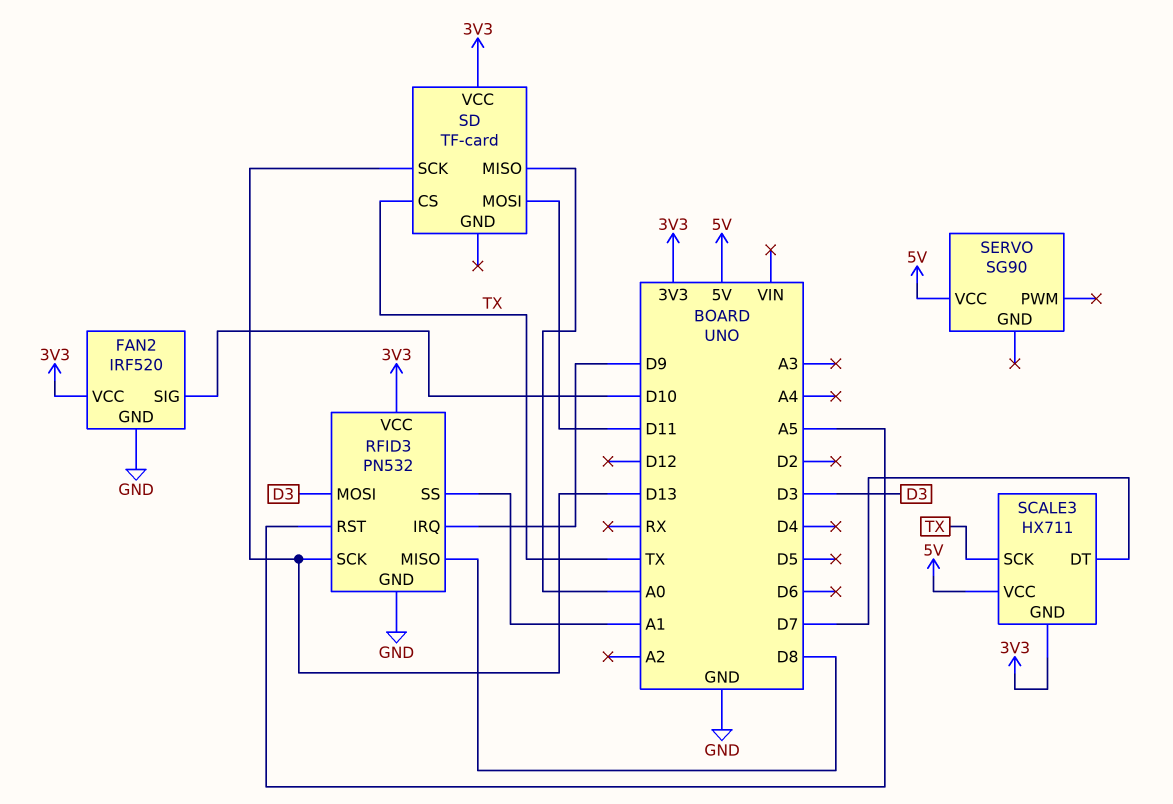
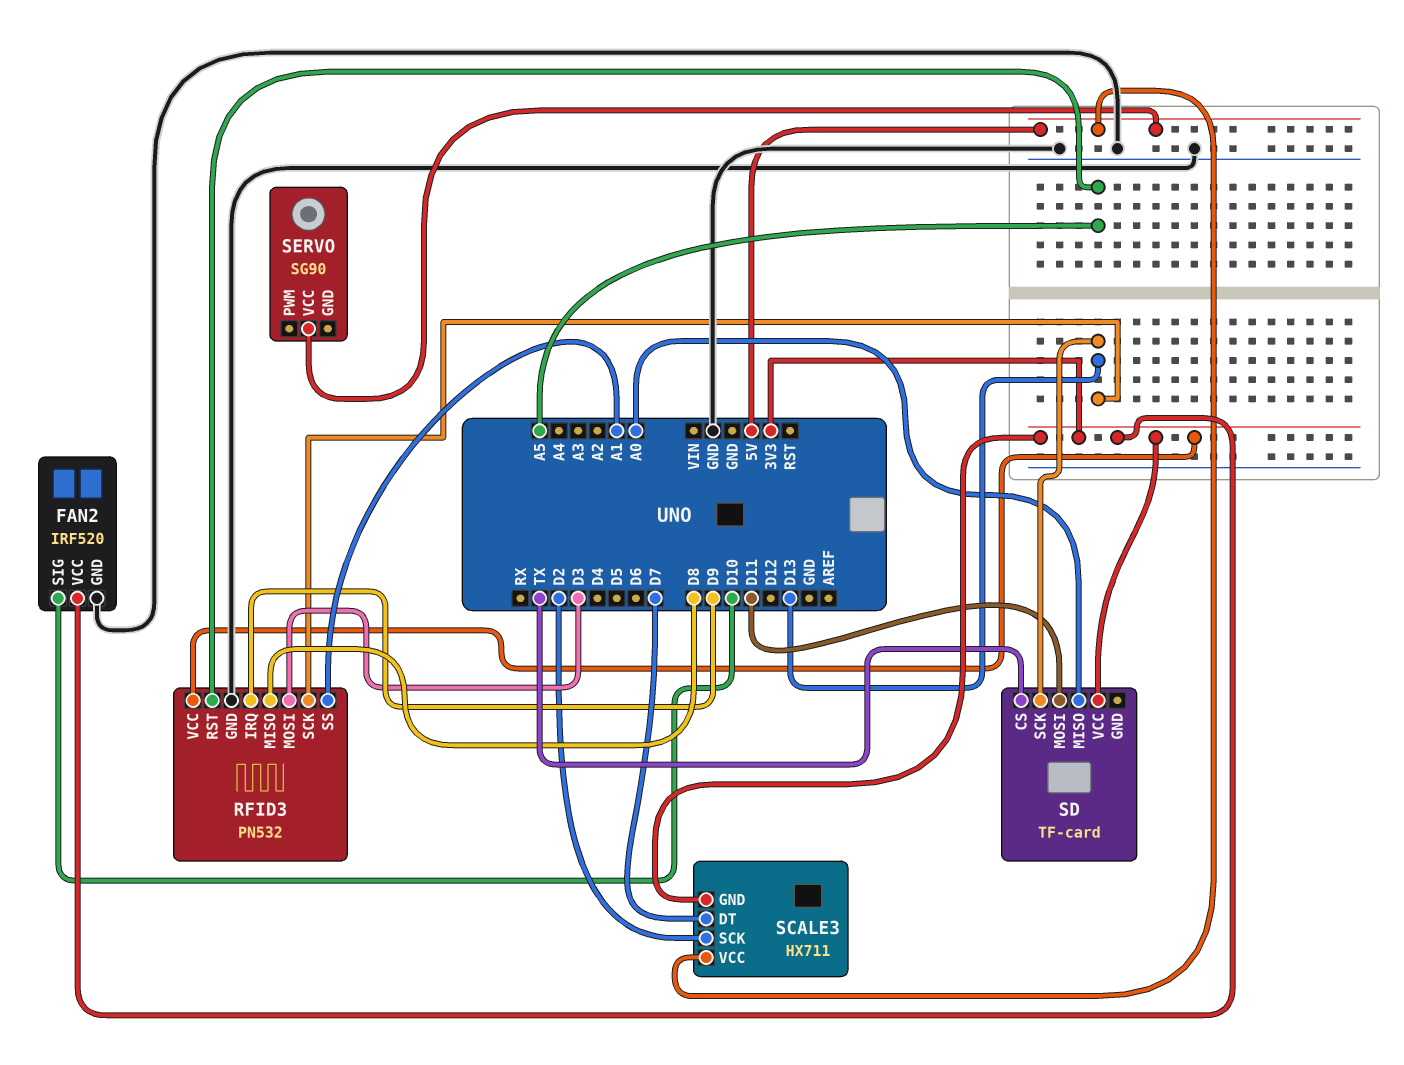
SCALE3 pin SCK: TX -> D2

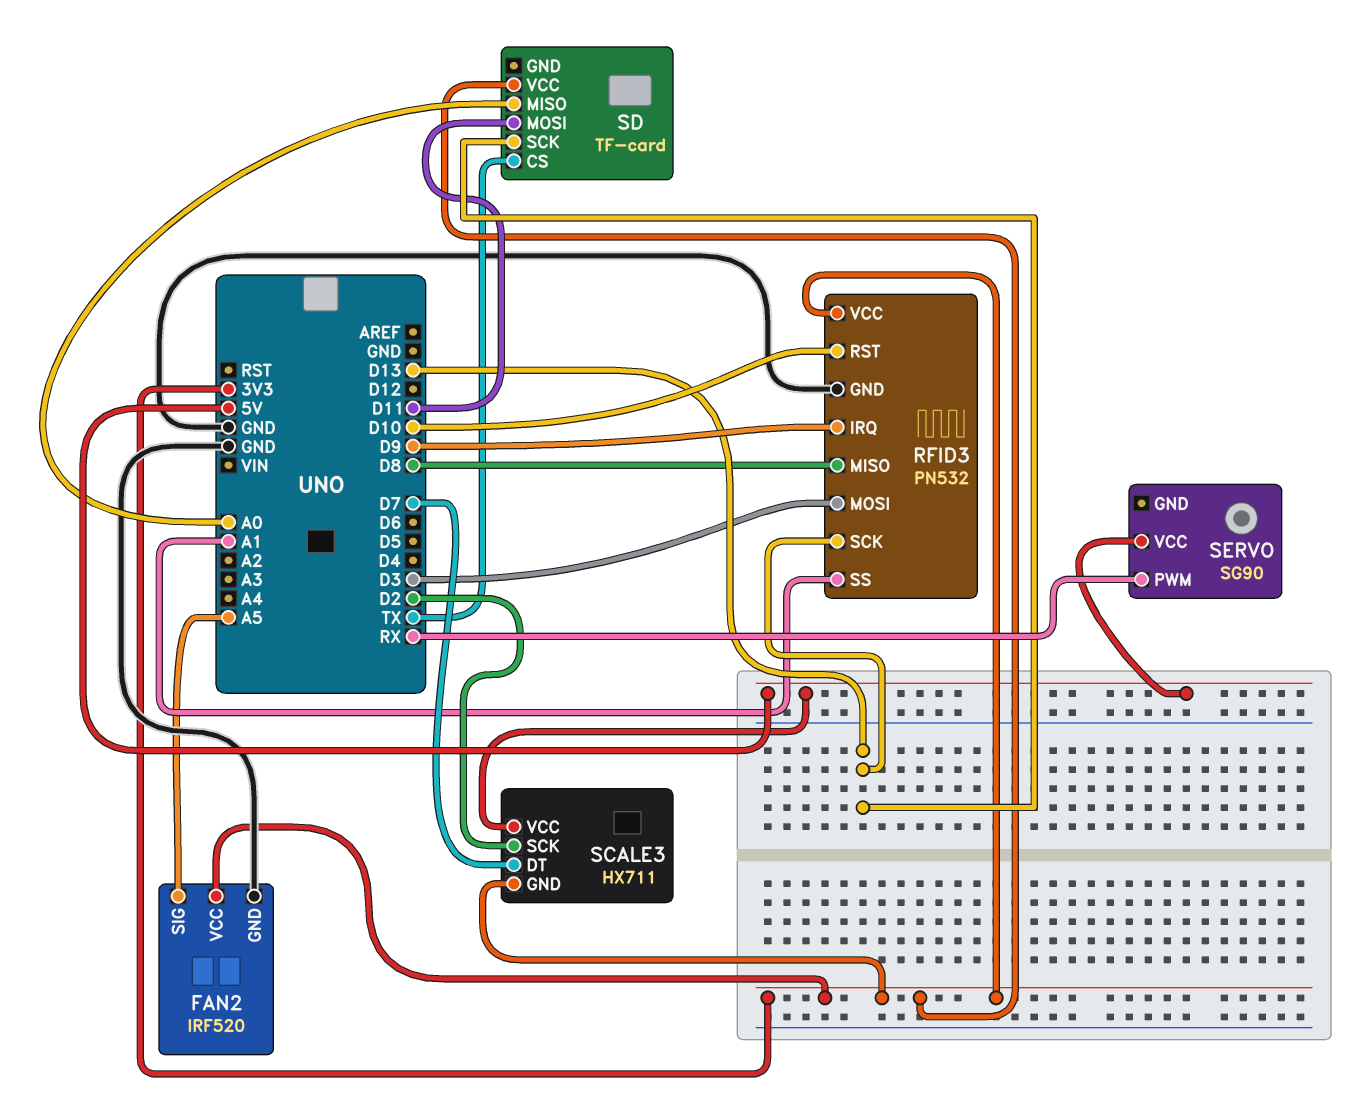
FAN2 pin SIG: D10 -> A5
RFID3 pin RST: A5 -> D10
SERVO pin PWM: none -> RX

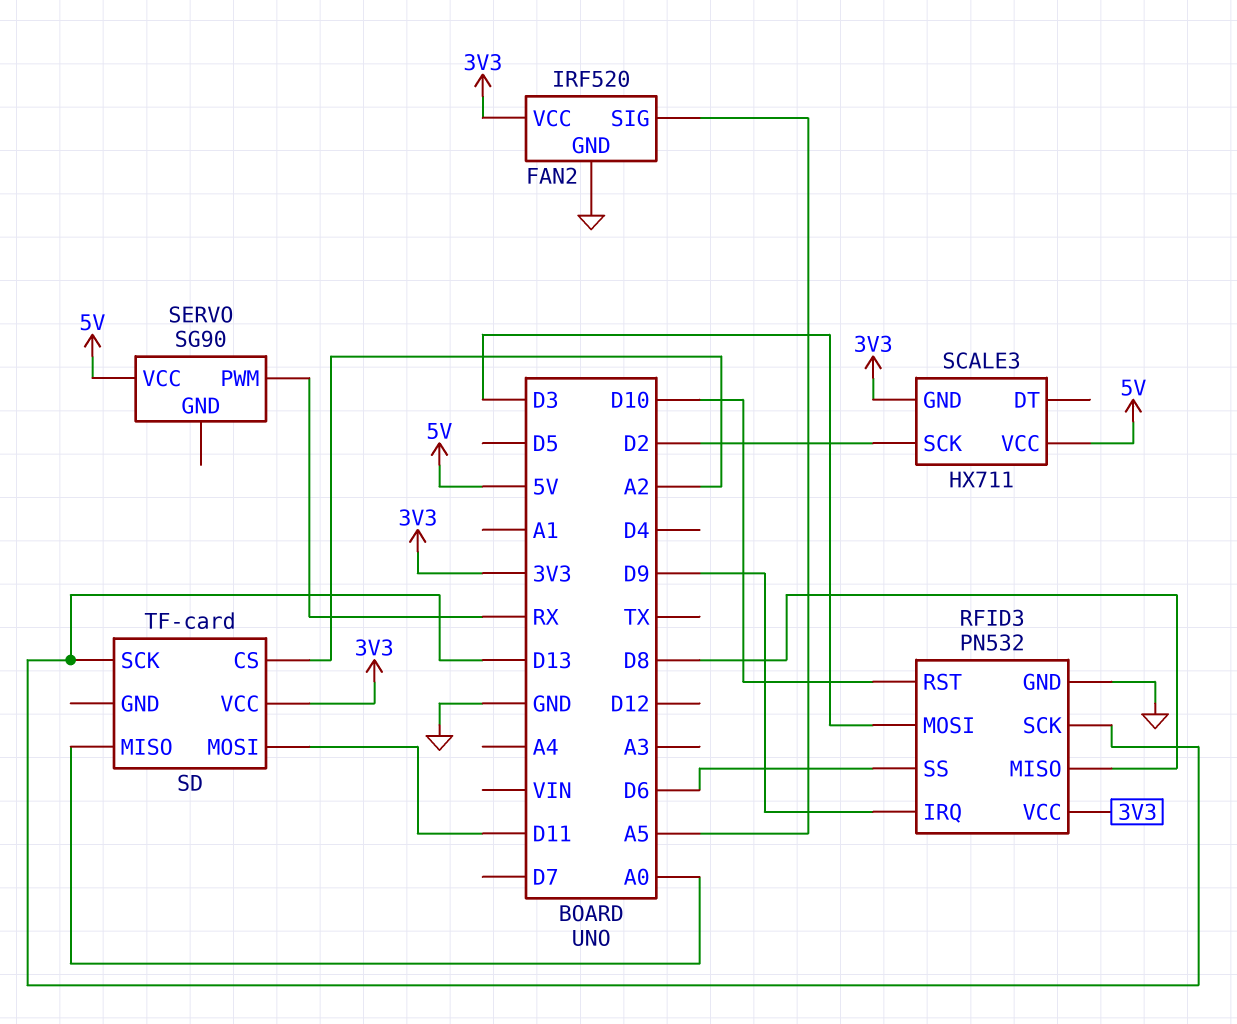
RFID3 pin SS: A1 -> D6
SCALE3 pin DT: D7 -> none
SD pin CS: TX -> A2

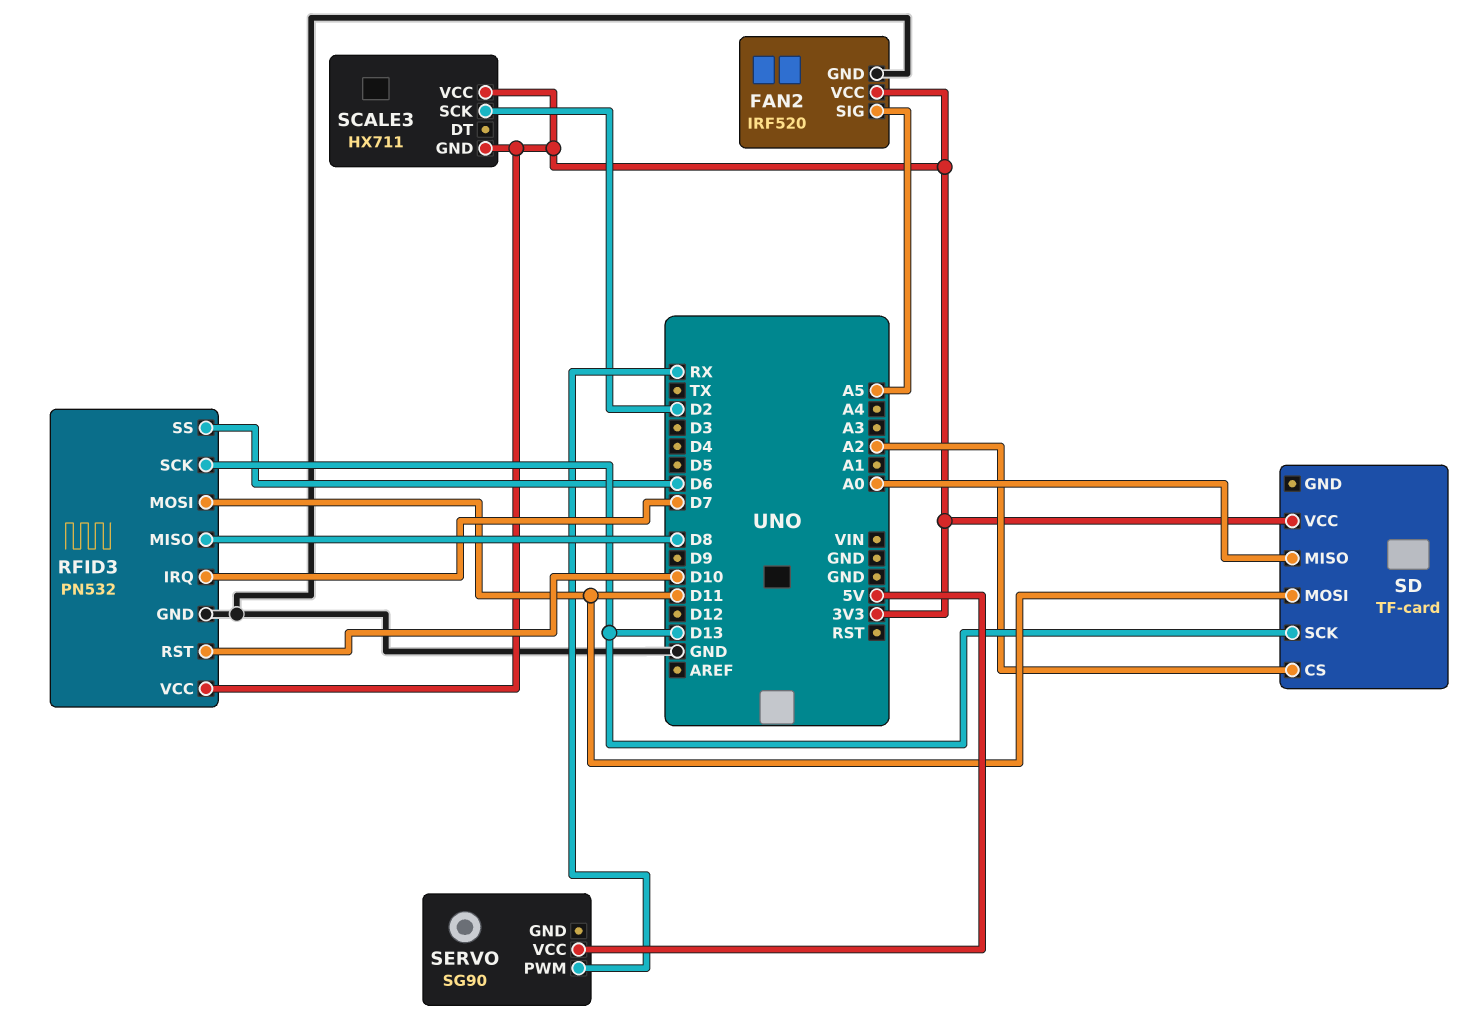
RFID3 pin IRQ: D9 -> D7
RFID3 pin MOSI: D3 -> D11
SCALE3 pin VCC: 5V -> 3V3

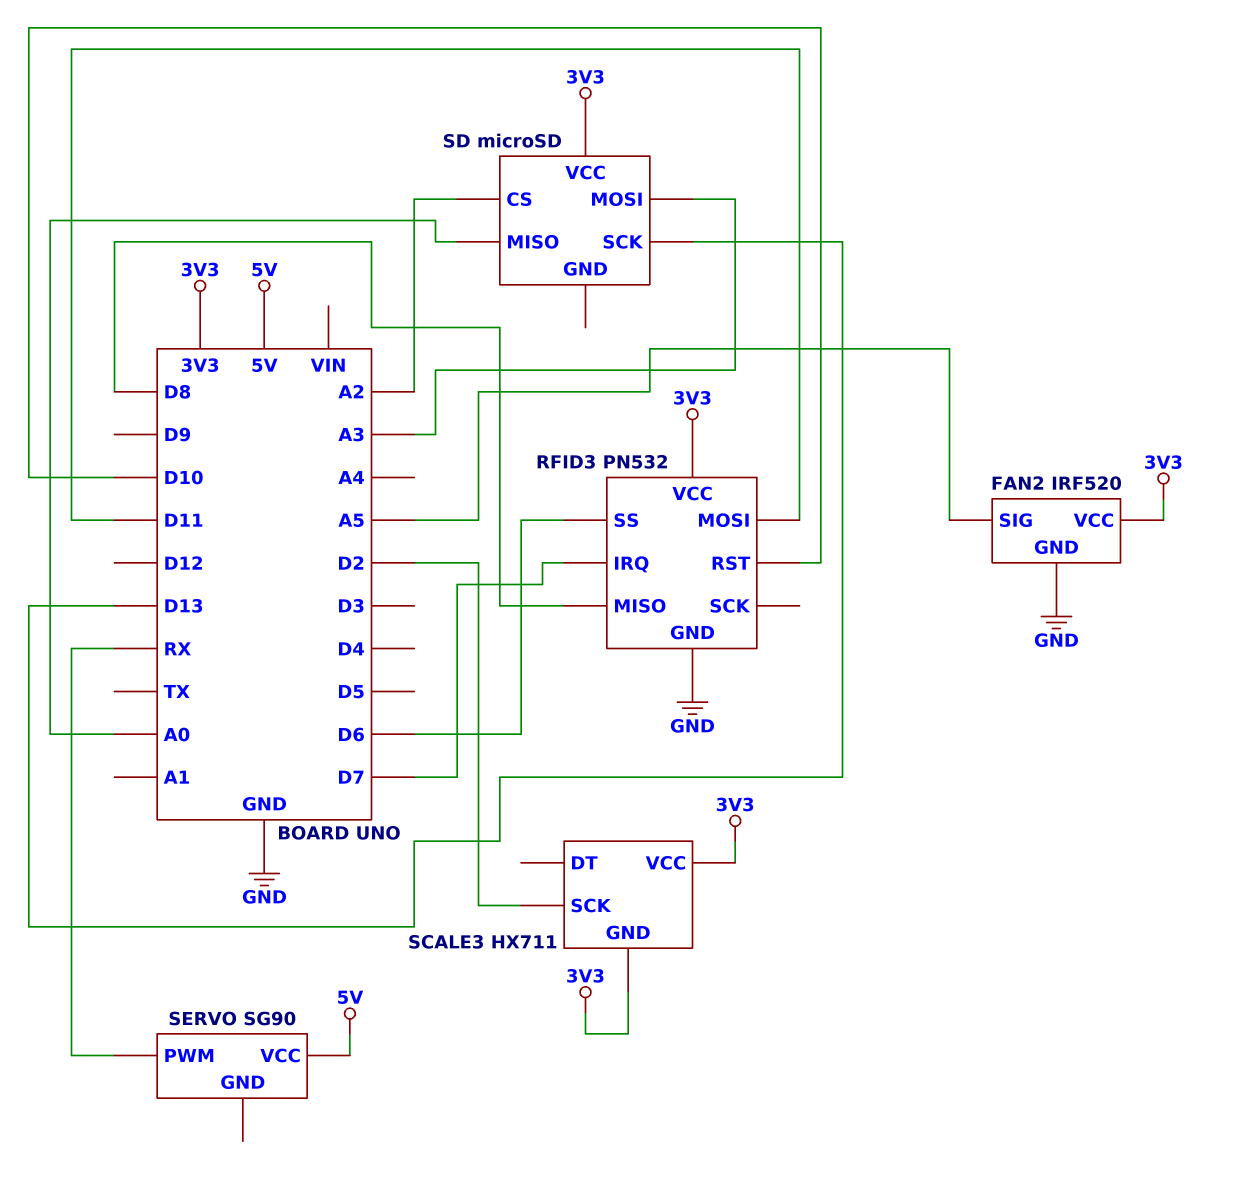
RFID3 pin SCK: D13 -> none
SD: TF-card -> microSD
SD pin MOSI: D11 -> A3

